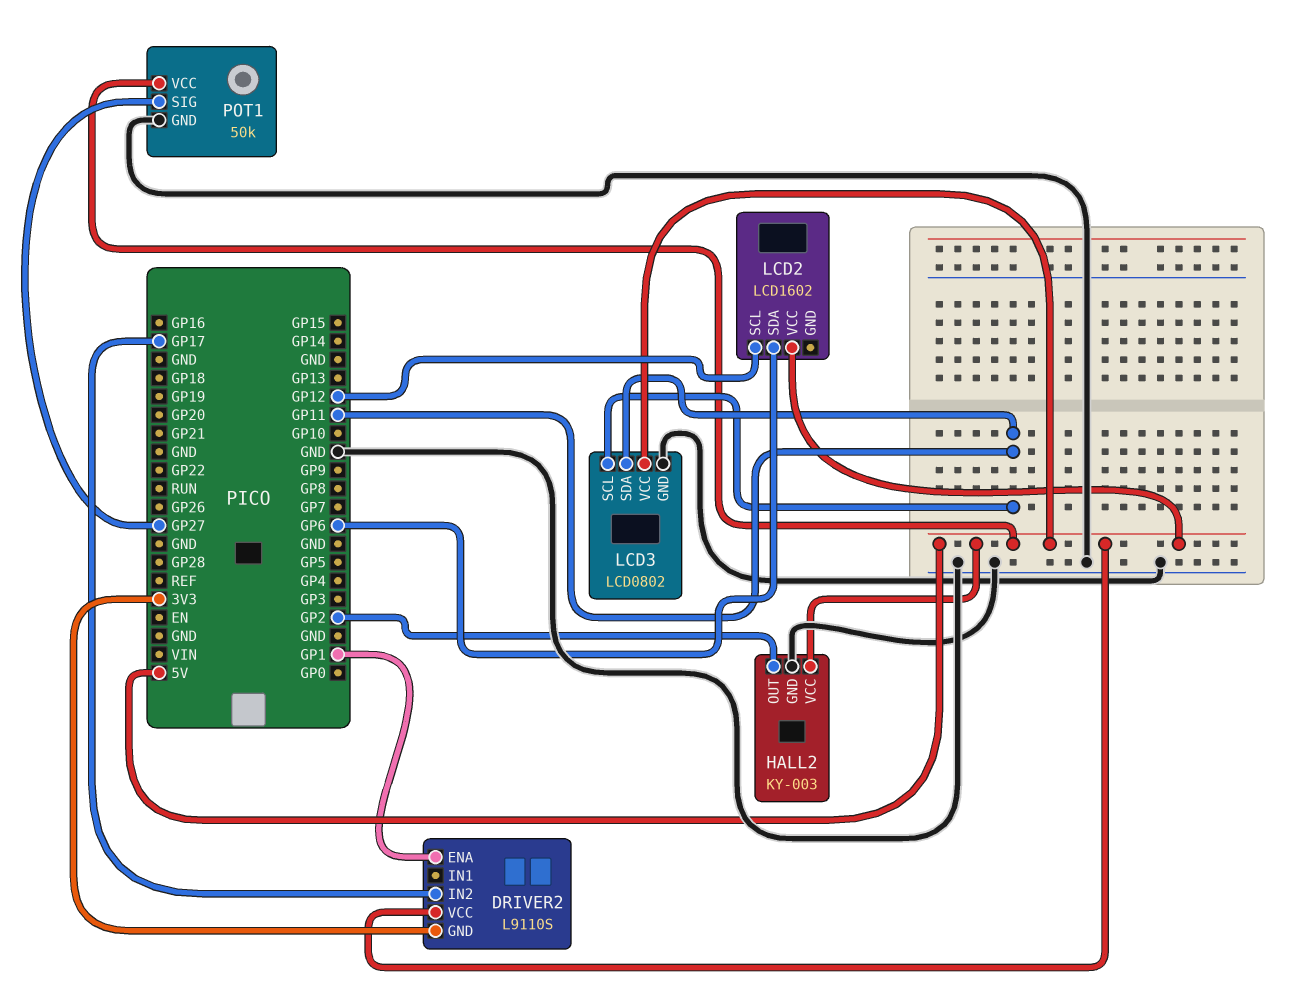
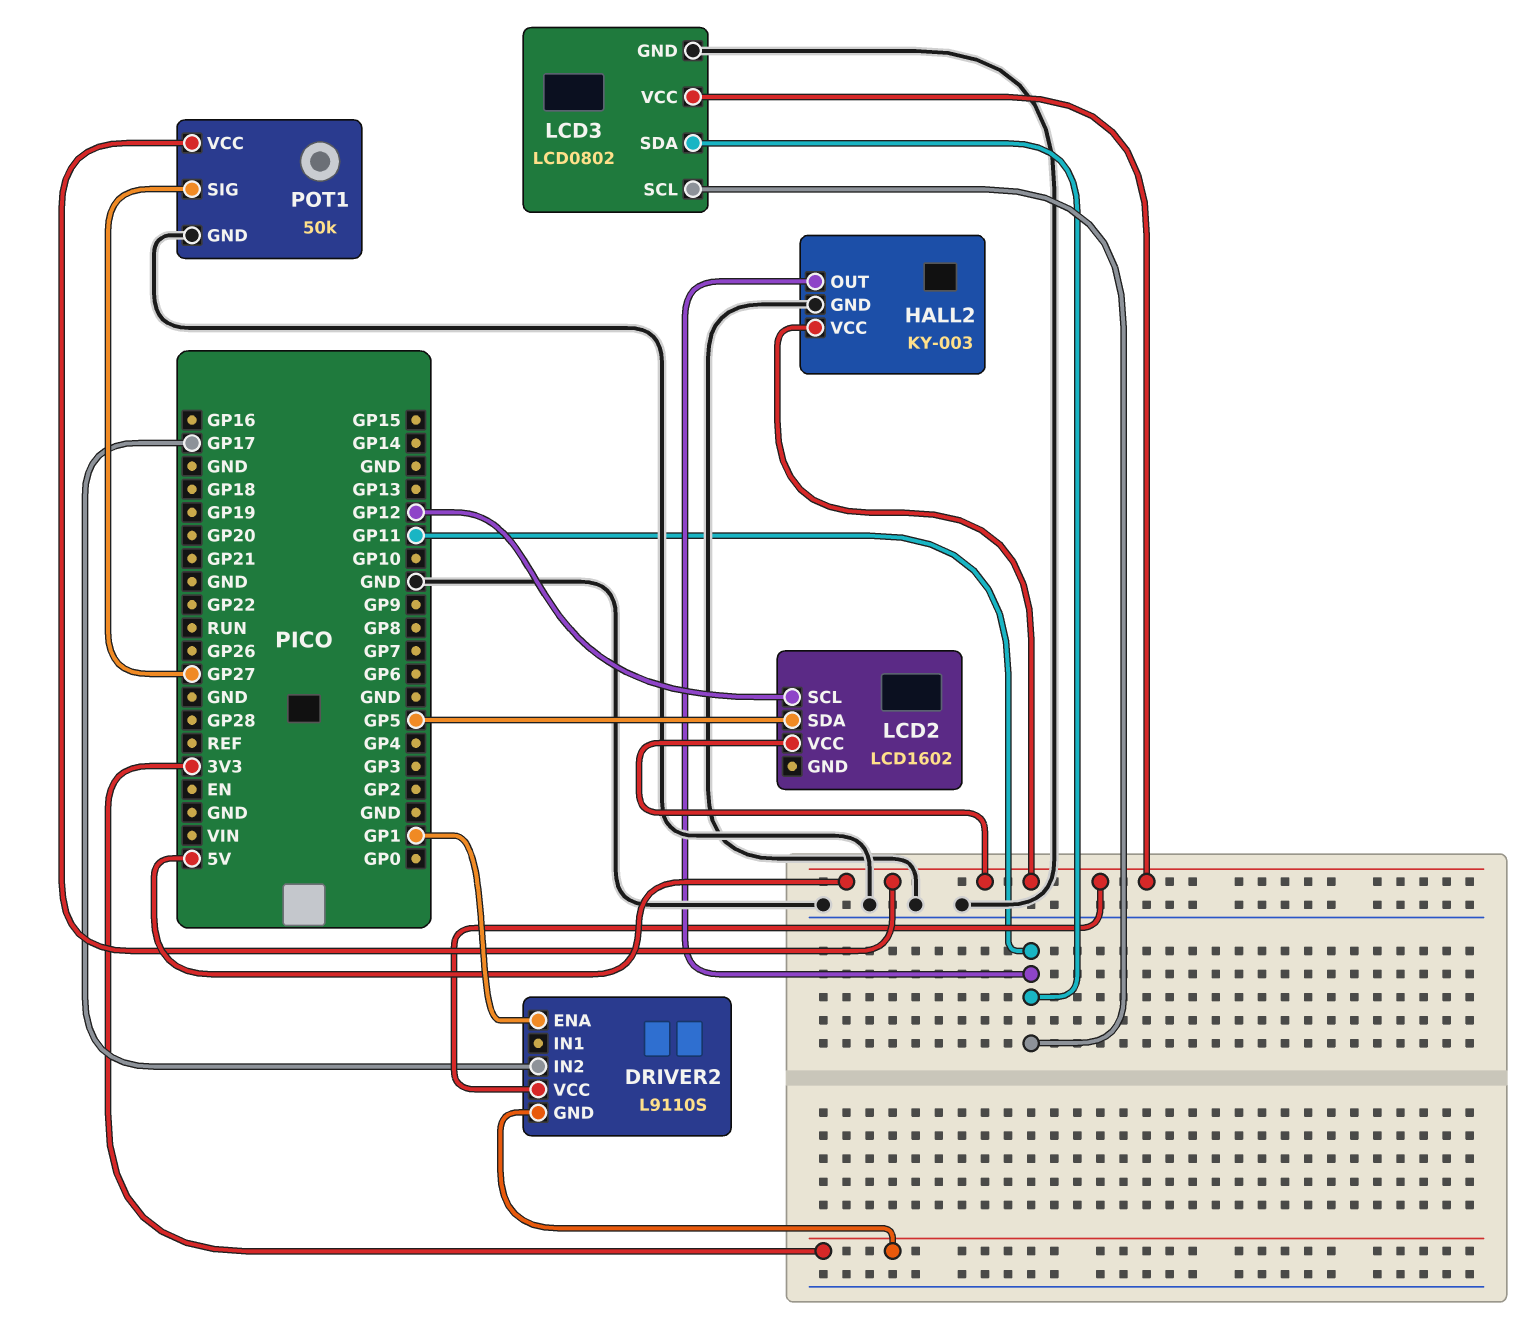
HALL2 pin OUT: GP2 -> GP11
LCD2 pin SDA: GP6 -> GP5

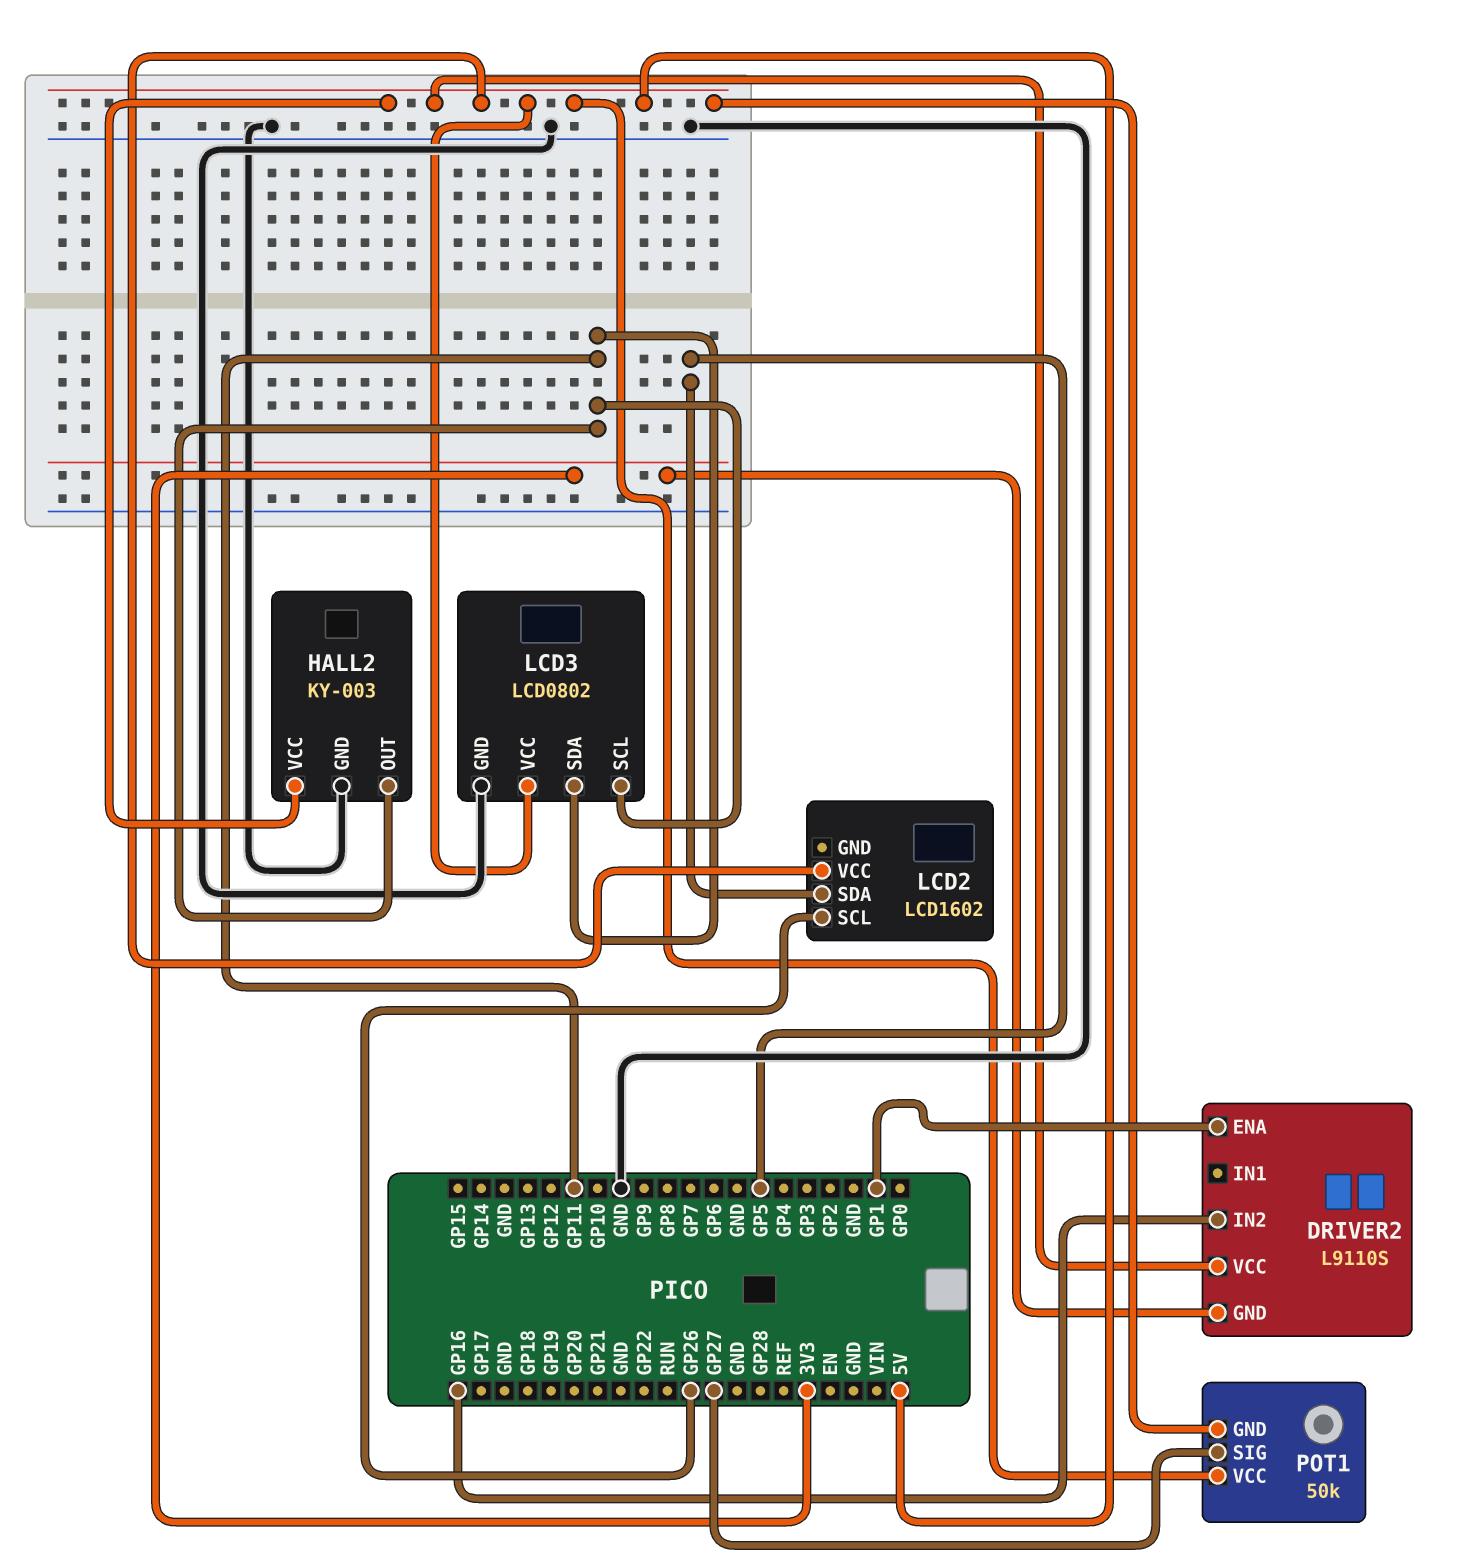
DRIVER2 pin IN2: GP17 -> GP16
LCD2 pin SCL: GP12 -> GP26
POT1 pin GND: GND -> 5V

